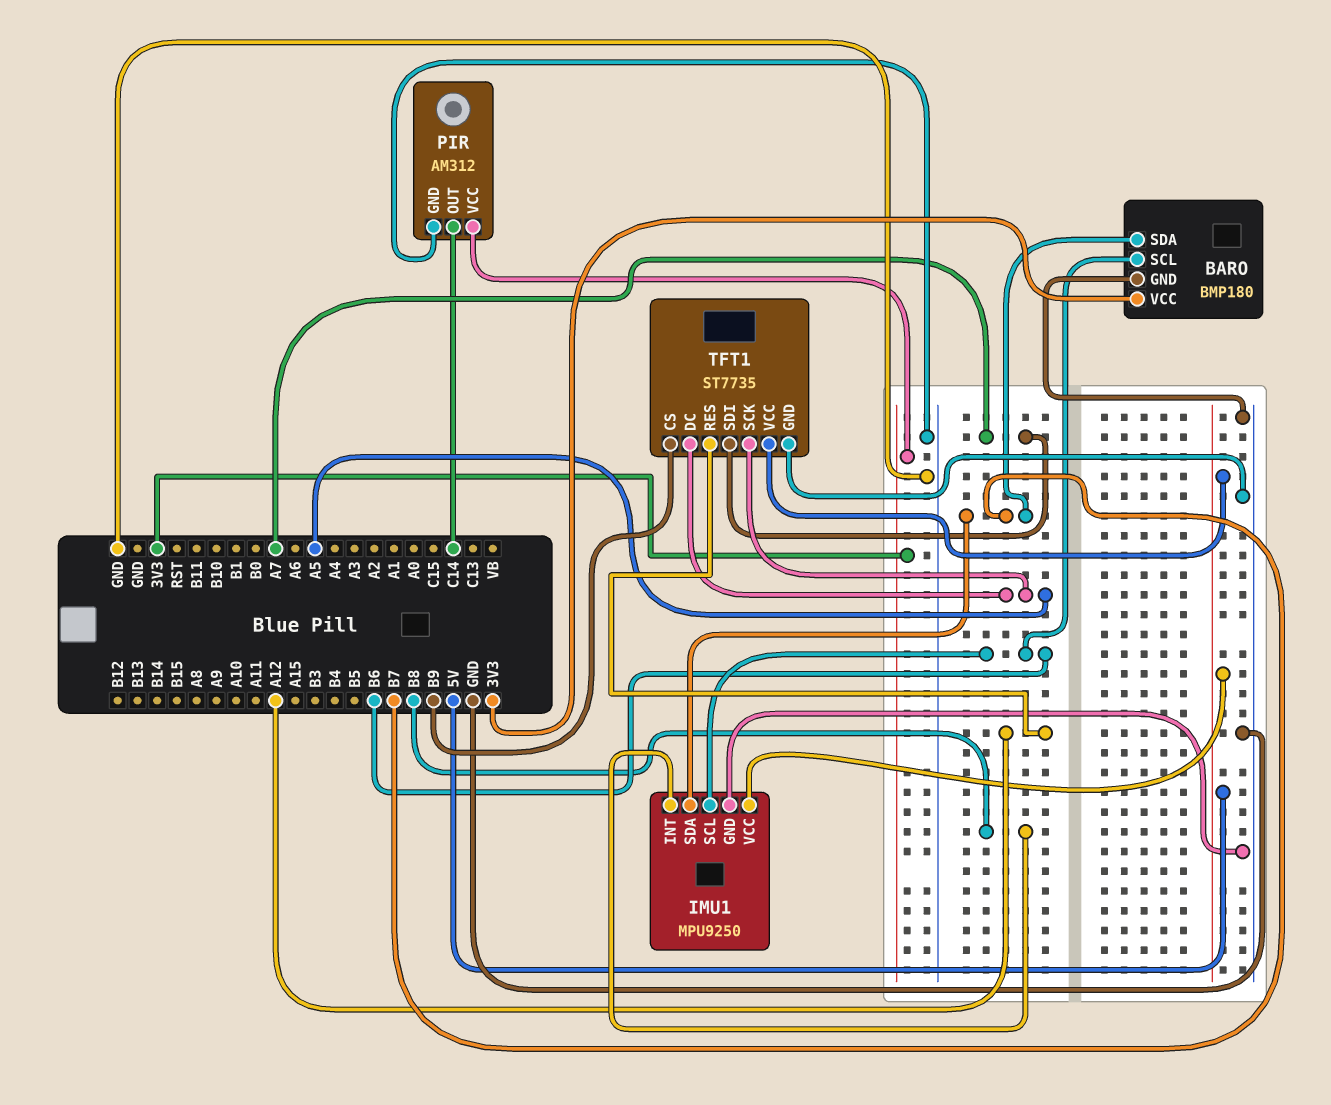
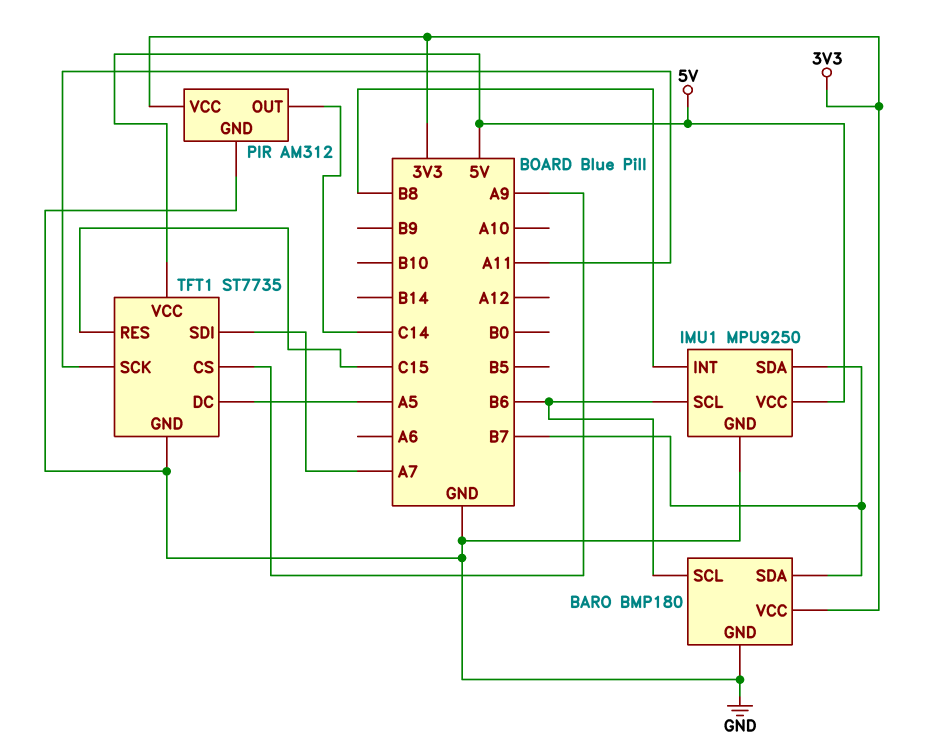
TFT1 pin CS: B9 -> A9
TFT1 pin RES: A12 -> C15
TFT1 pin SCK: A5 -> A11

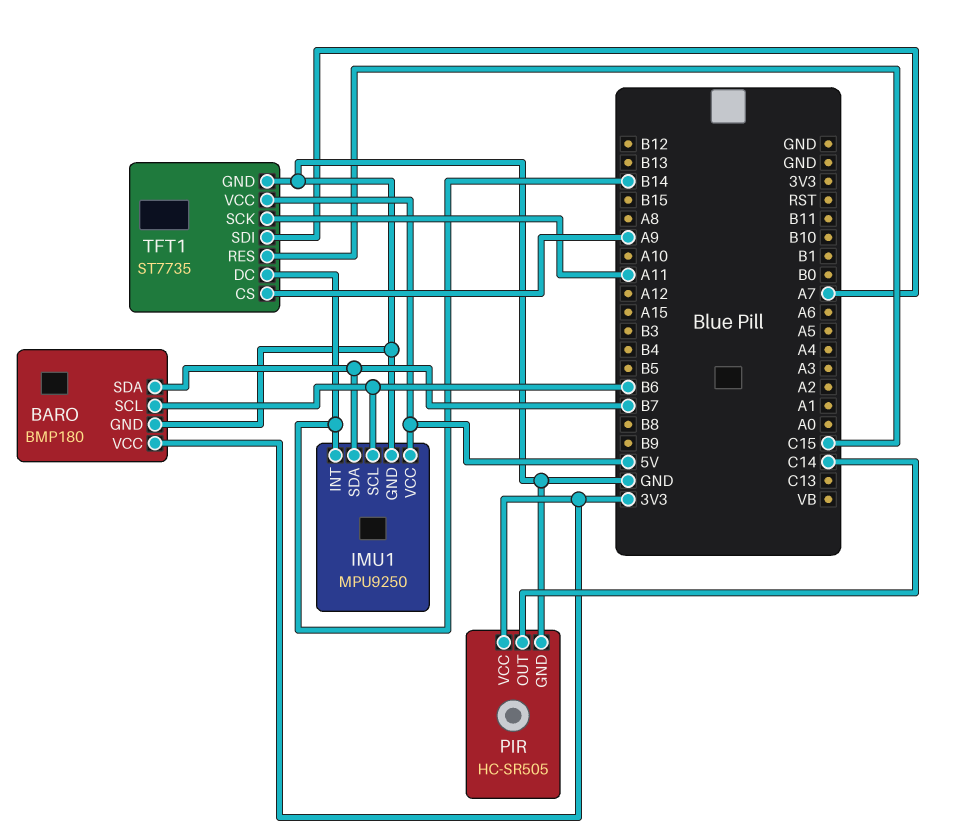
IMU1 pin INT: B8 -> B14
PIR: AM312 -> HC-SR505
TFT1 pin DC: A5 -> B14

